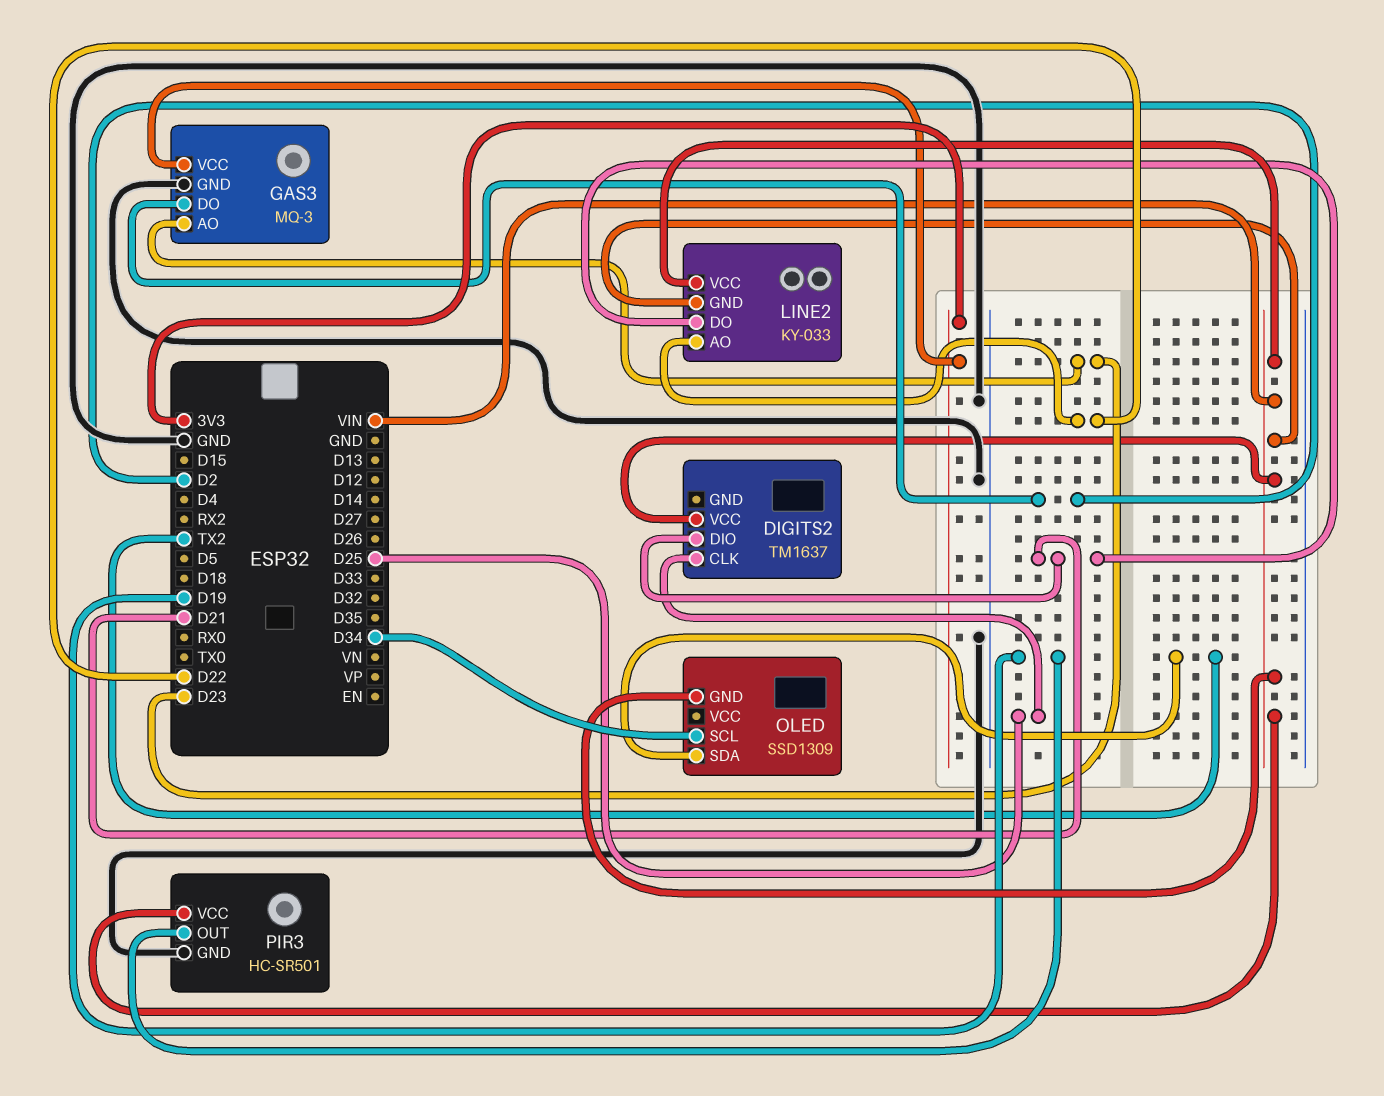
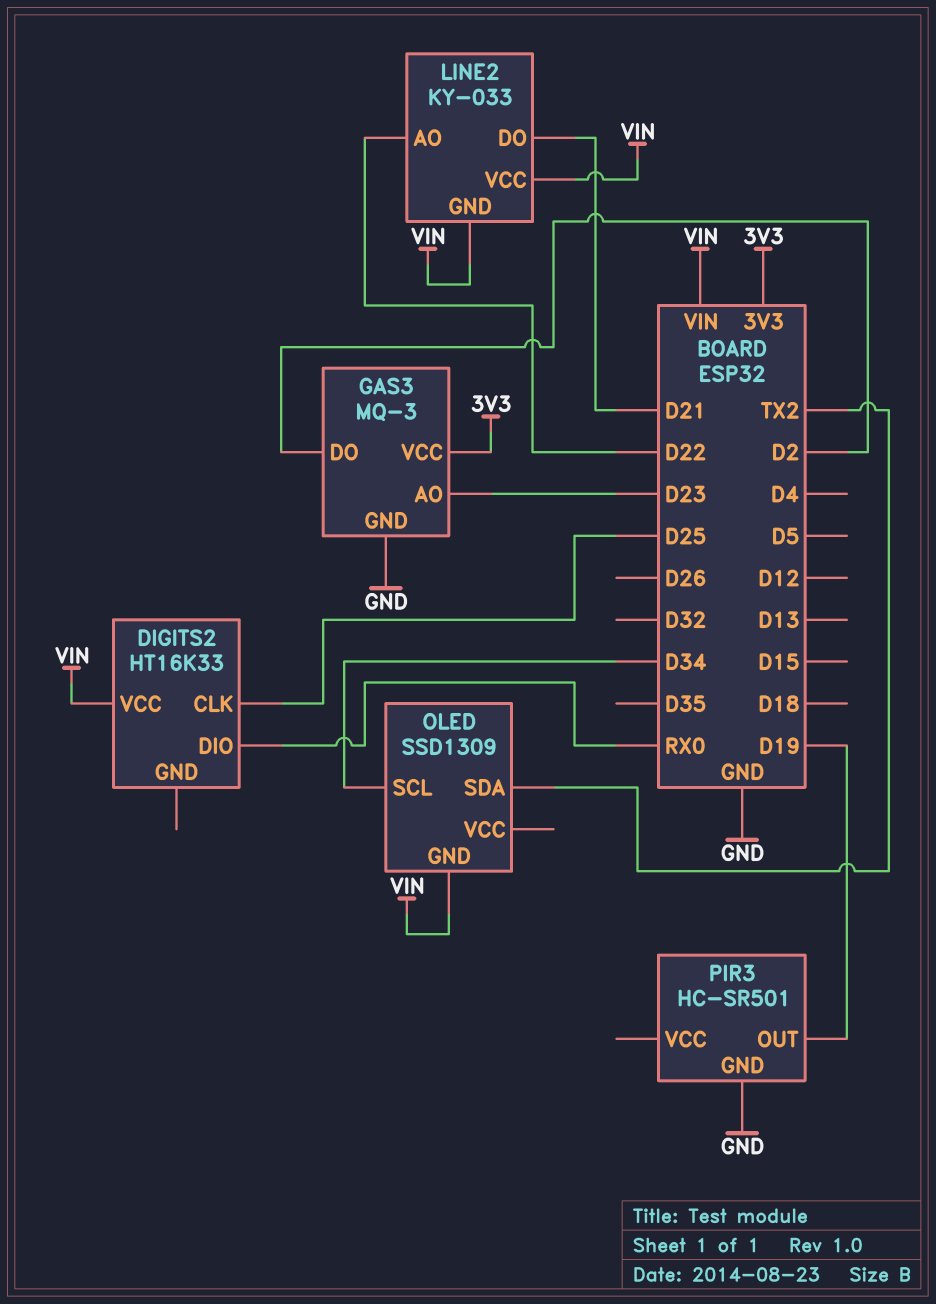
DIGITS2: TM1637 -> HT16K33
DIGITS2 pin DIO: D21 -> RX0
PIR3 pin VCC: VIN -> none

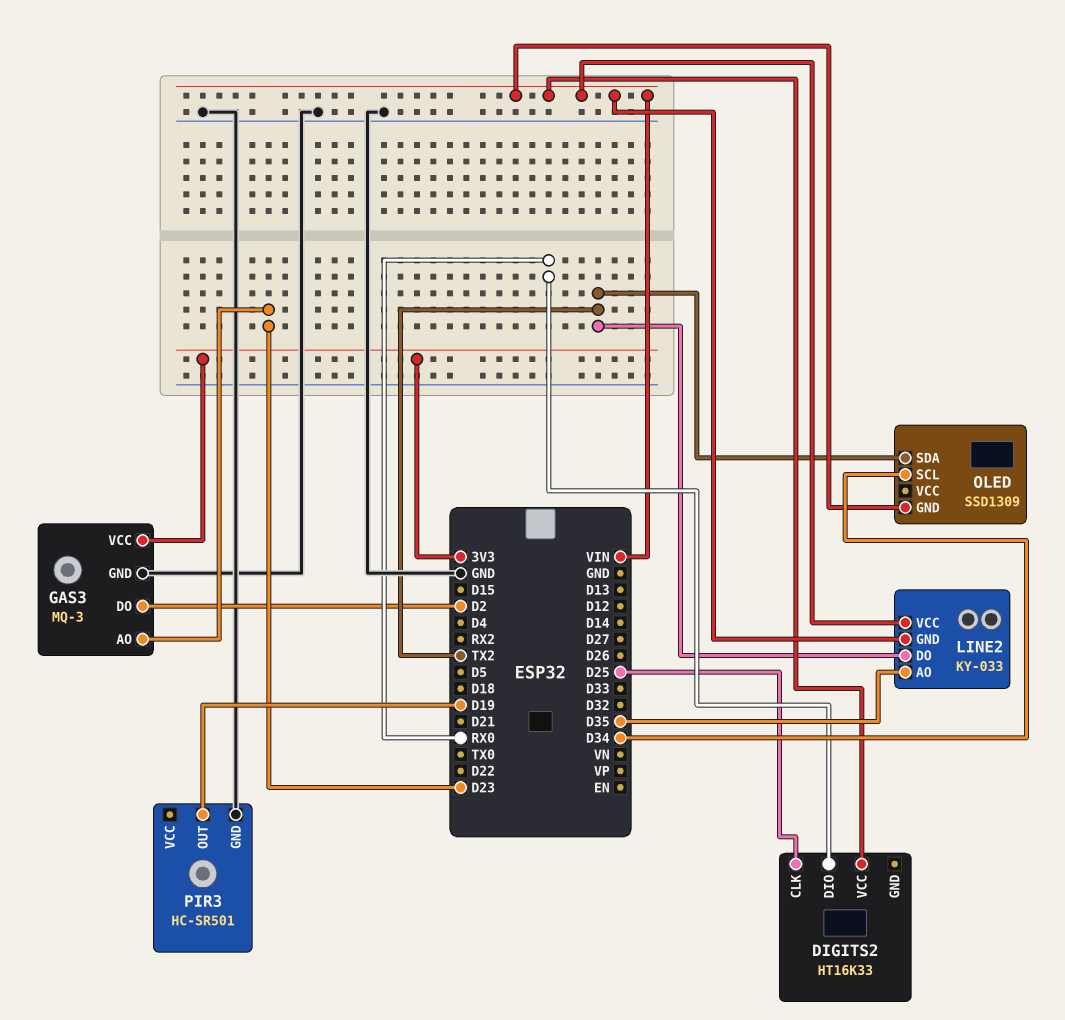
LINE2 pin AO: D22 -> D35
LINE2 pin DO: D21 -> TX2

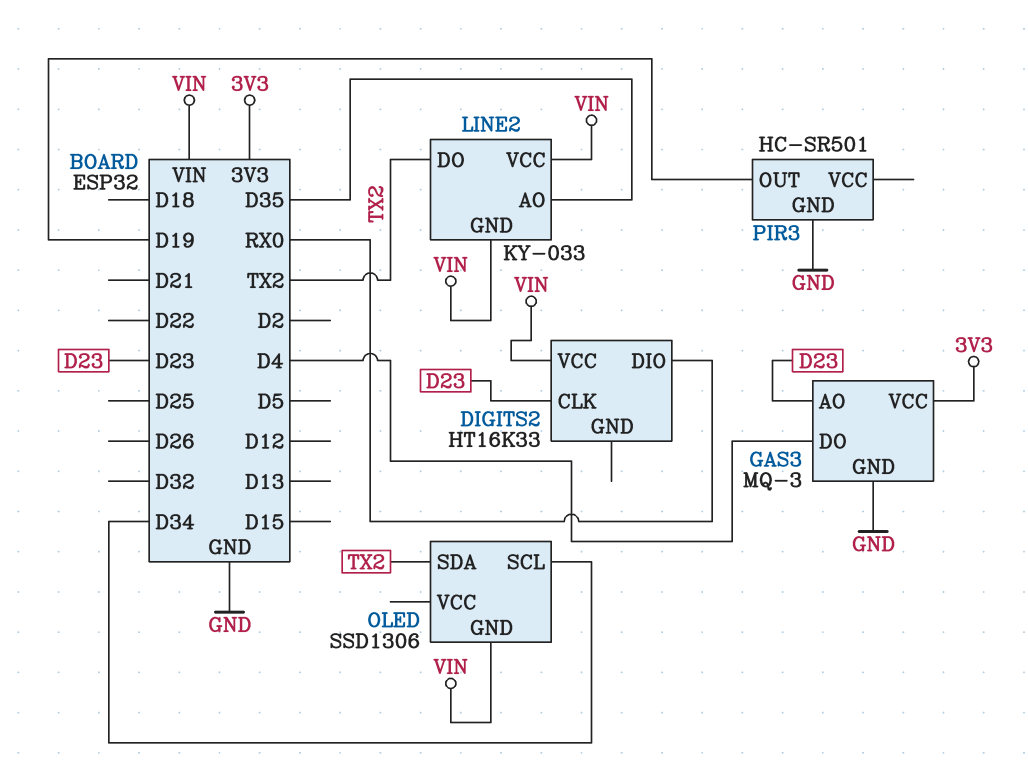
DIGITS2 pin CLK: D25 -> D23
GAS3 pin DO: D2 -> D4
OLED: SSD1309 -> SSD1306

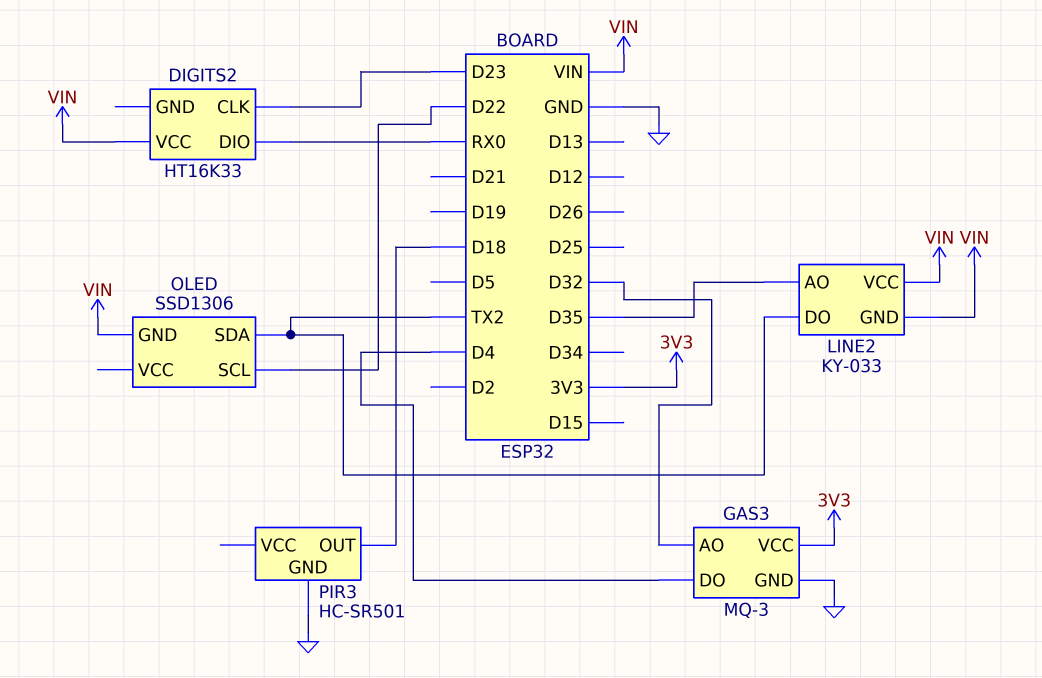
GAS3 pin AO: D23 -> D32
OLED pin SCL: D34 -> D22
PIR3 pin OUT: D19 -> D18

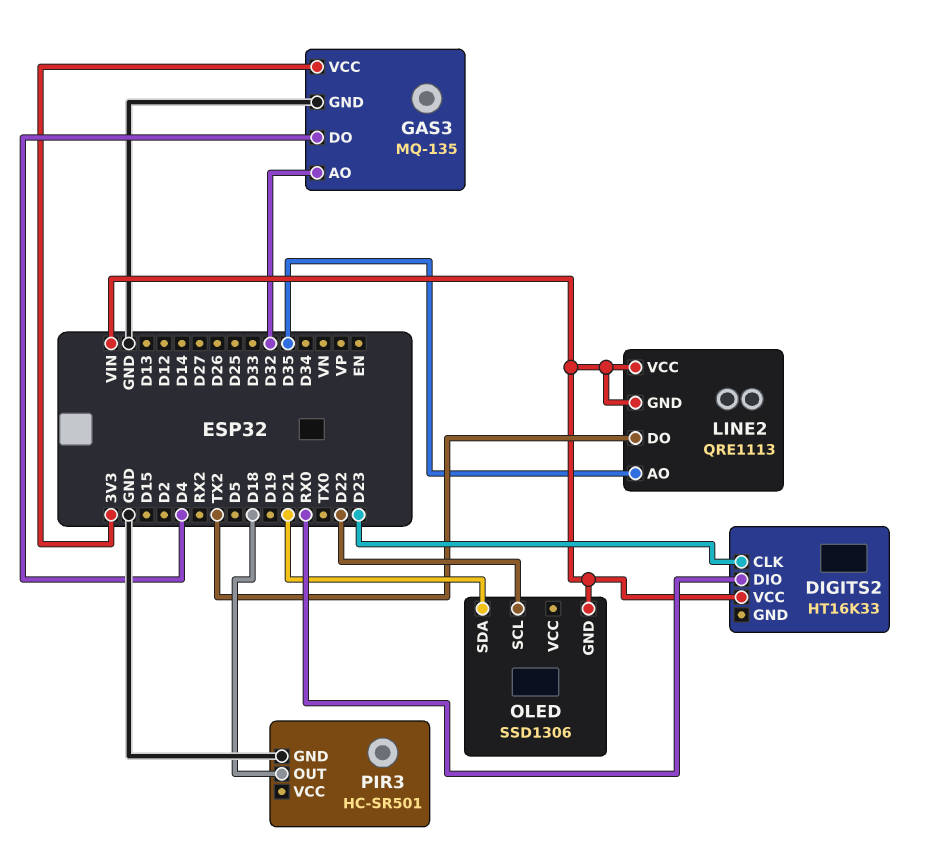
GAS3: MQ-3 -> MQ-135
LINE2: KY-033 -> QRE1113
OLED pin SDA: TX2 -> D21

